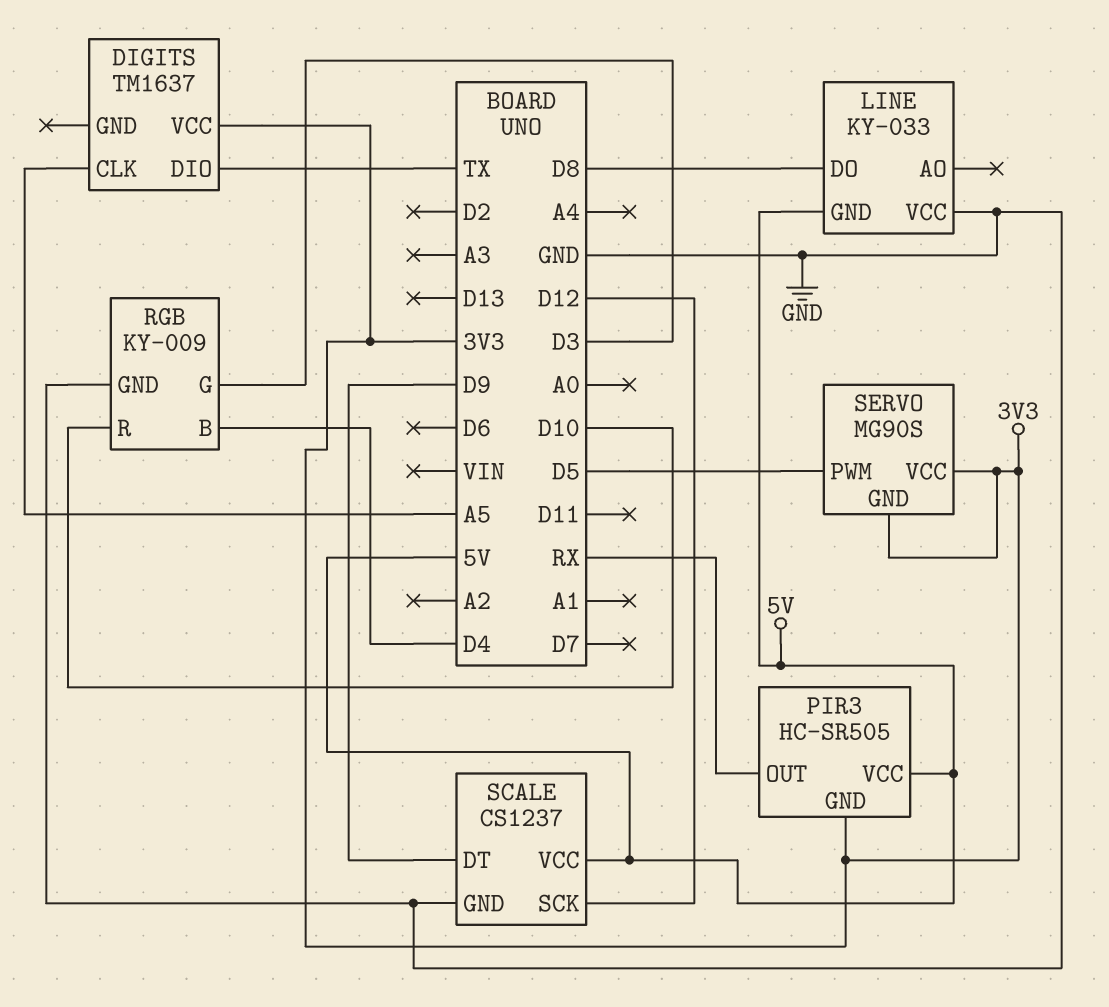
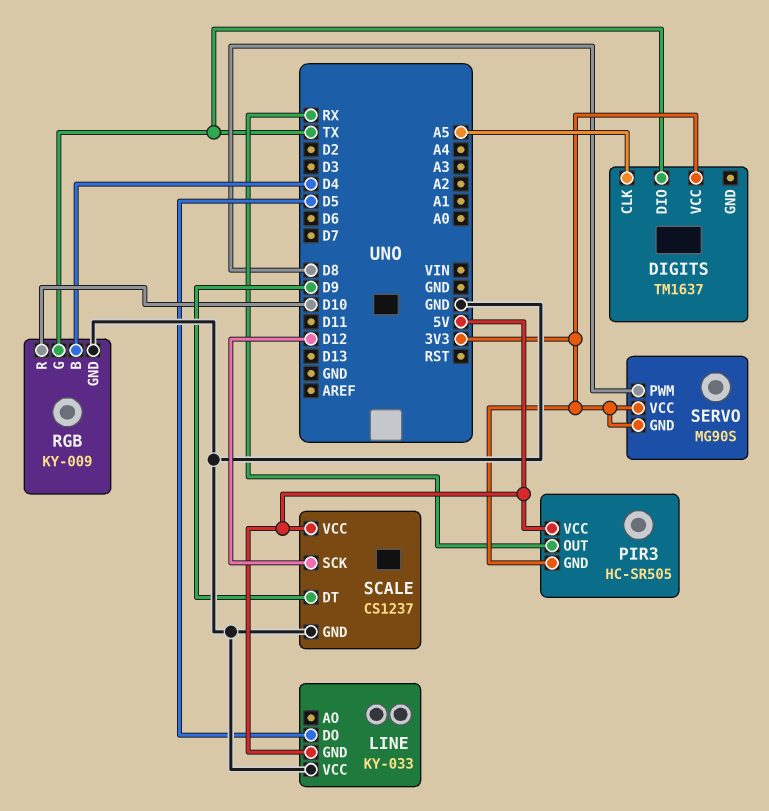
LINE pin DO: D8 -> D5
RGB pin G: D3 -> TX
SERVO pin PWM: D5 -> D8

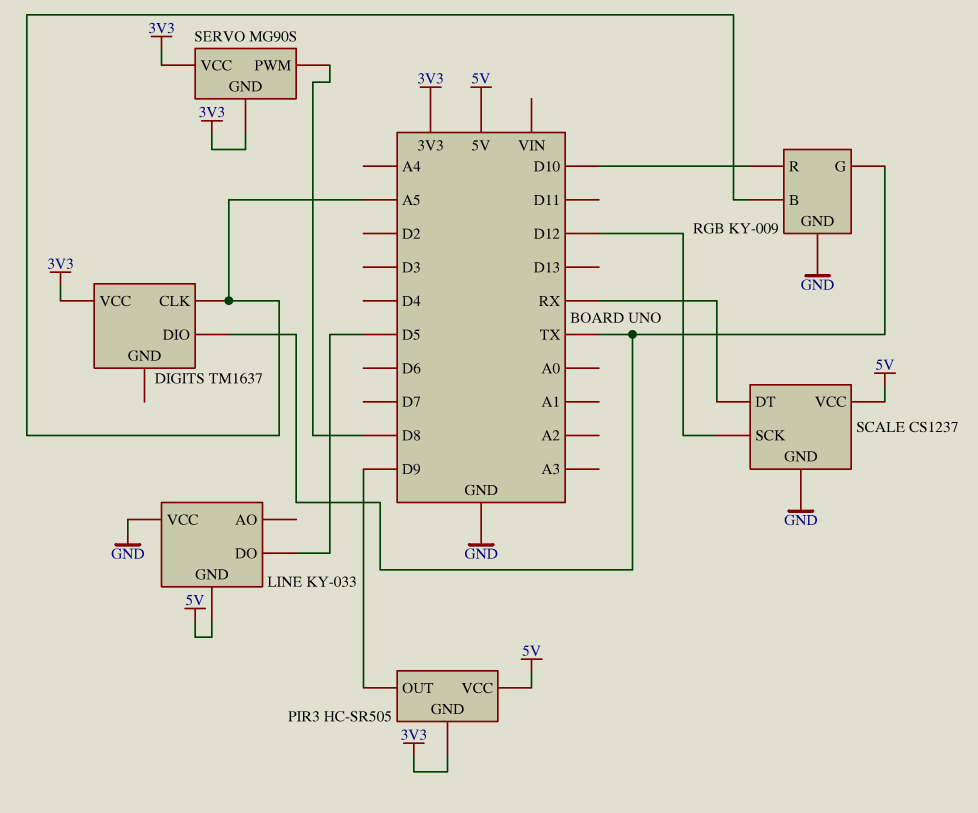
PIR3 pin OUT: RX -> D9
RGB pin B: D4 -> A5
SCALE pin DT: D9 -> RX

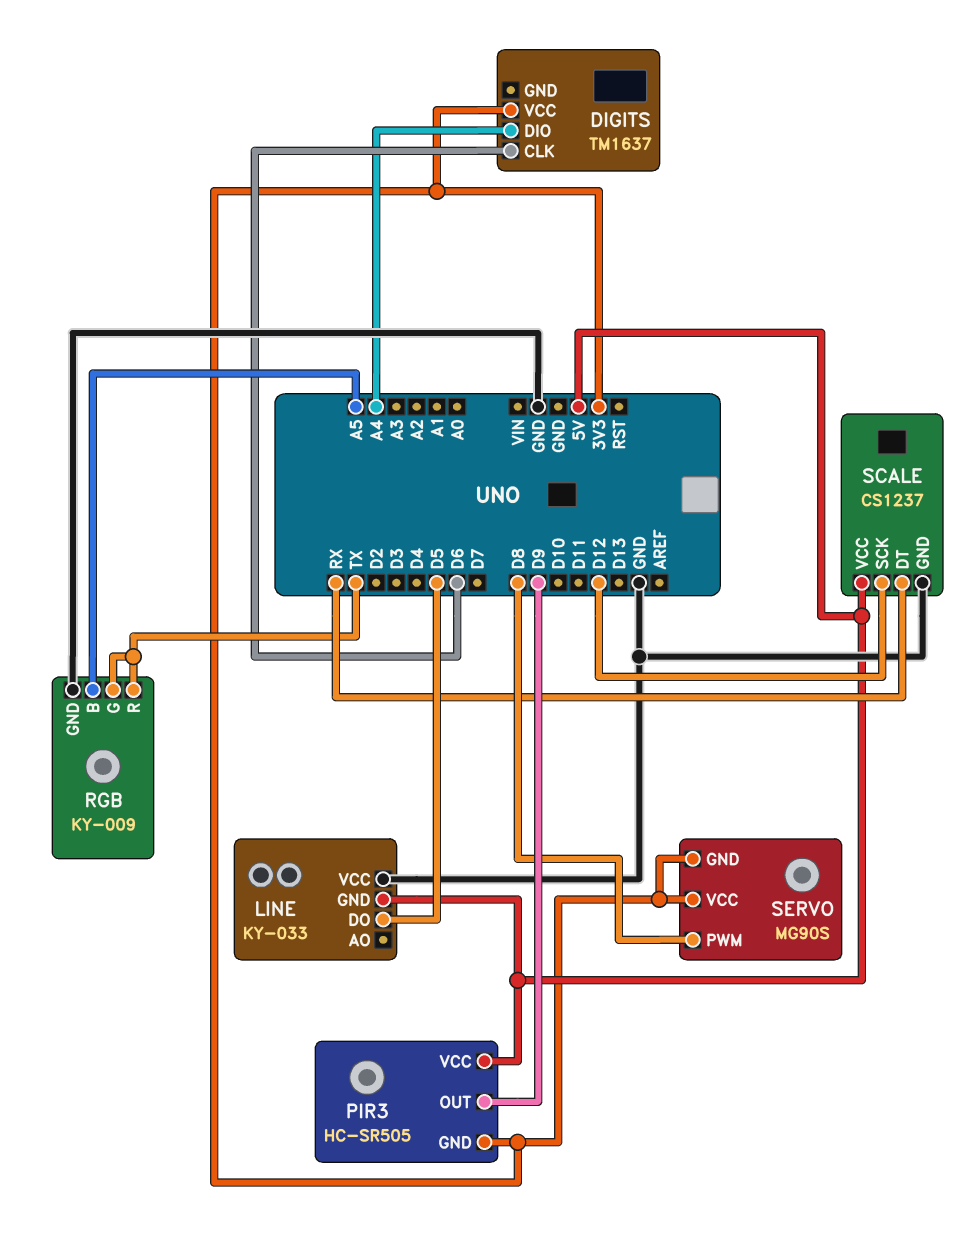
DIGITS pin CLK: A5 -> D6
DIGITS pin DIO: TX -> A4
RGB pin R: D10 -> TX

